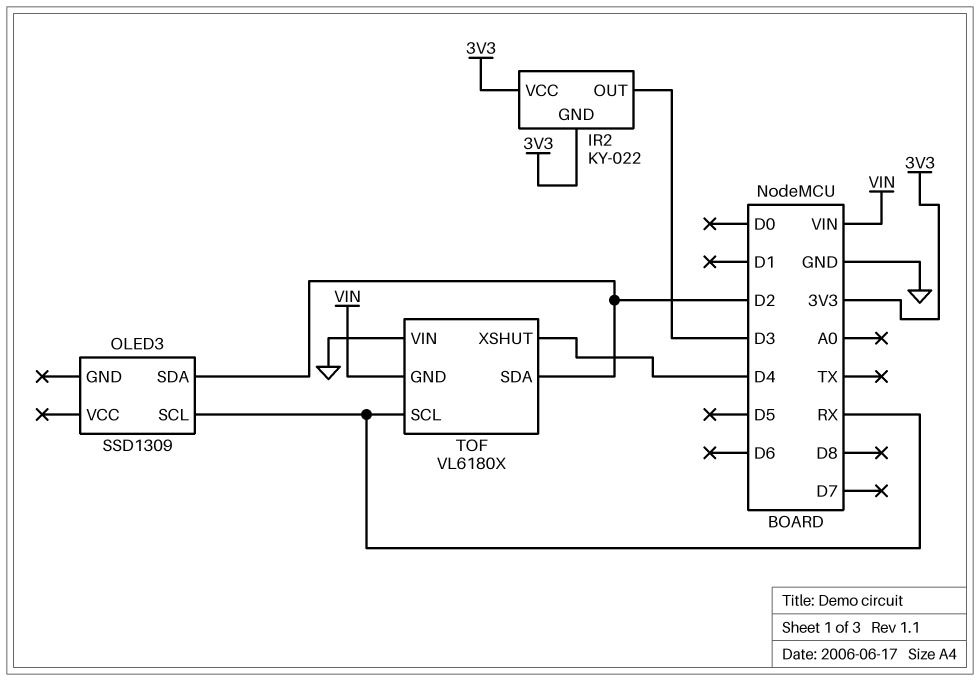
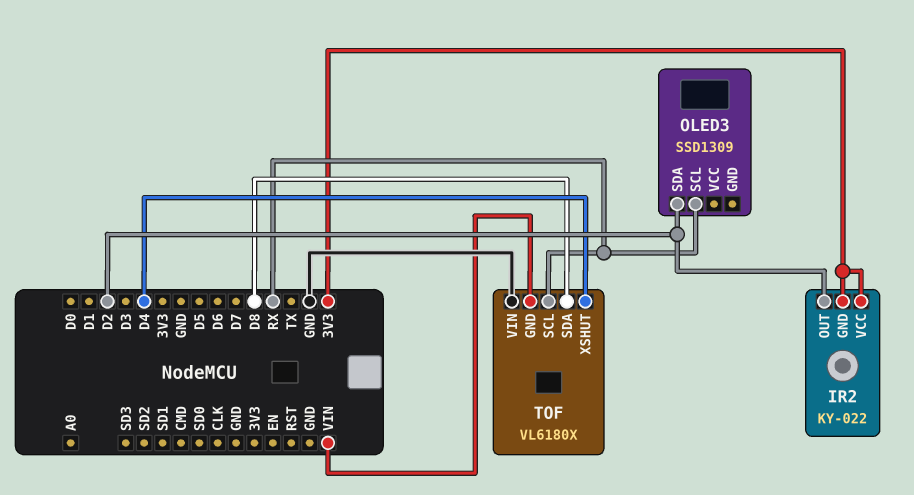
IR2 pin OUT: D3 -> D2
TOF pin SDA: D2 -> D8

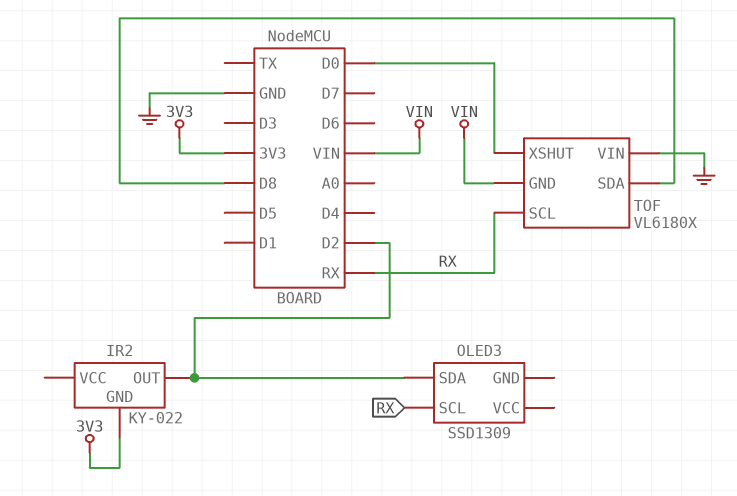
IR2 pin VCC: 3V3 -> none
TOF pin XSHUT: D4 -> D0

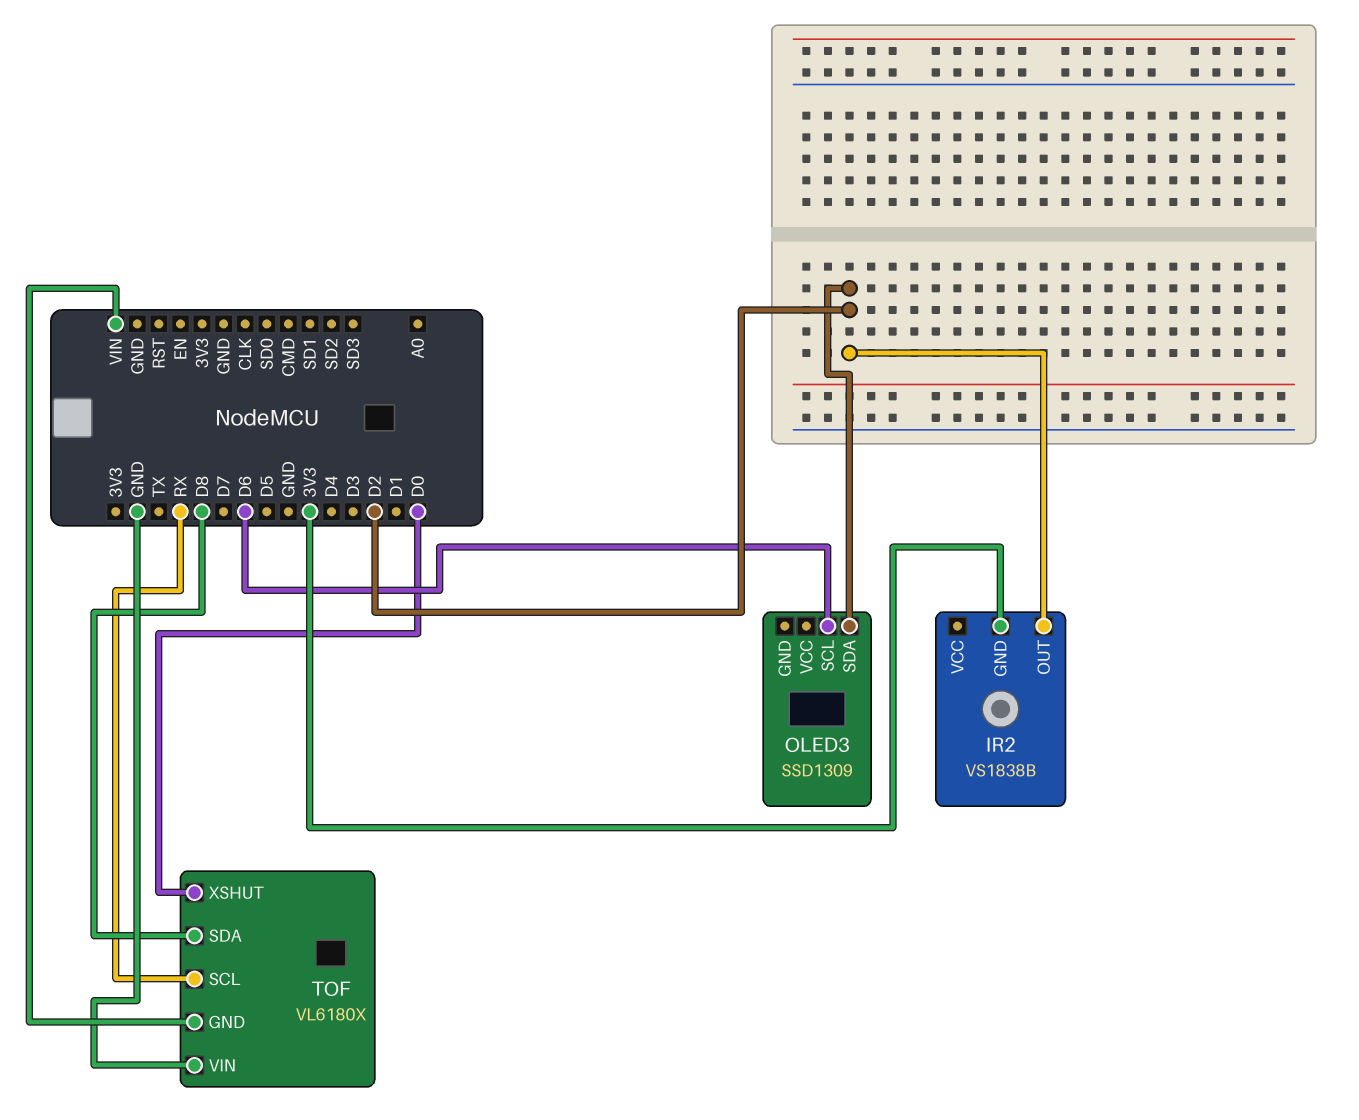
IR2: KY-022 -> VS1838B
OLED3 pin SCL: RX -> D6

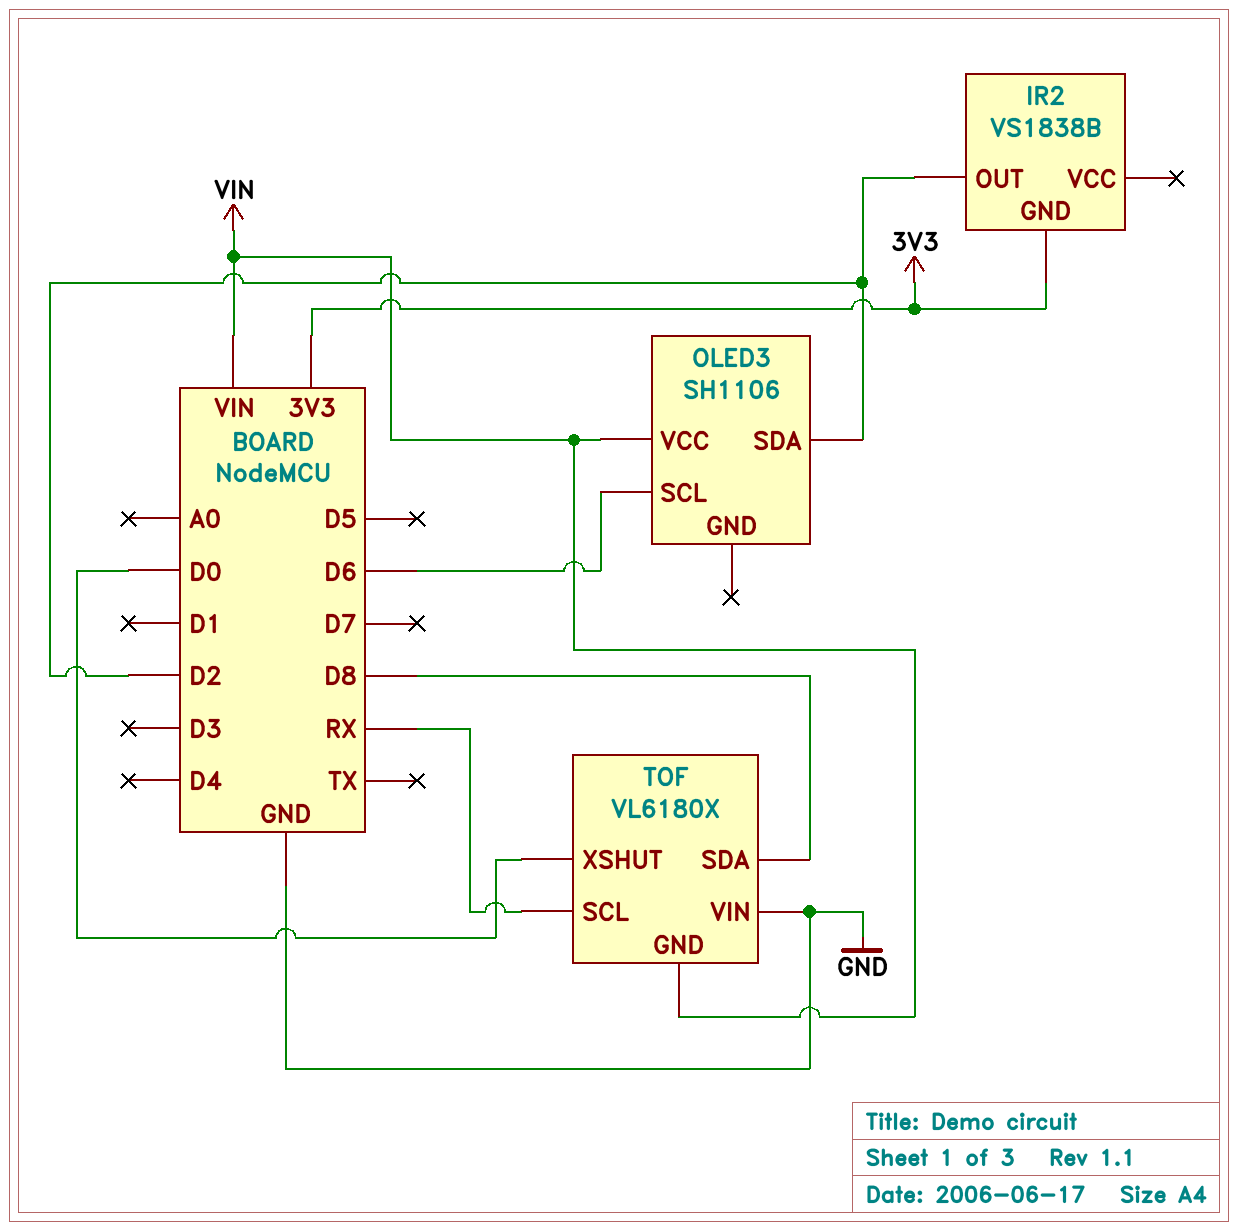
OLED3: SSD1309 -> SH1106
OLED3 pin VCC: none -> VIN

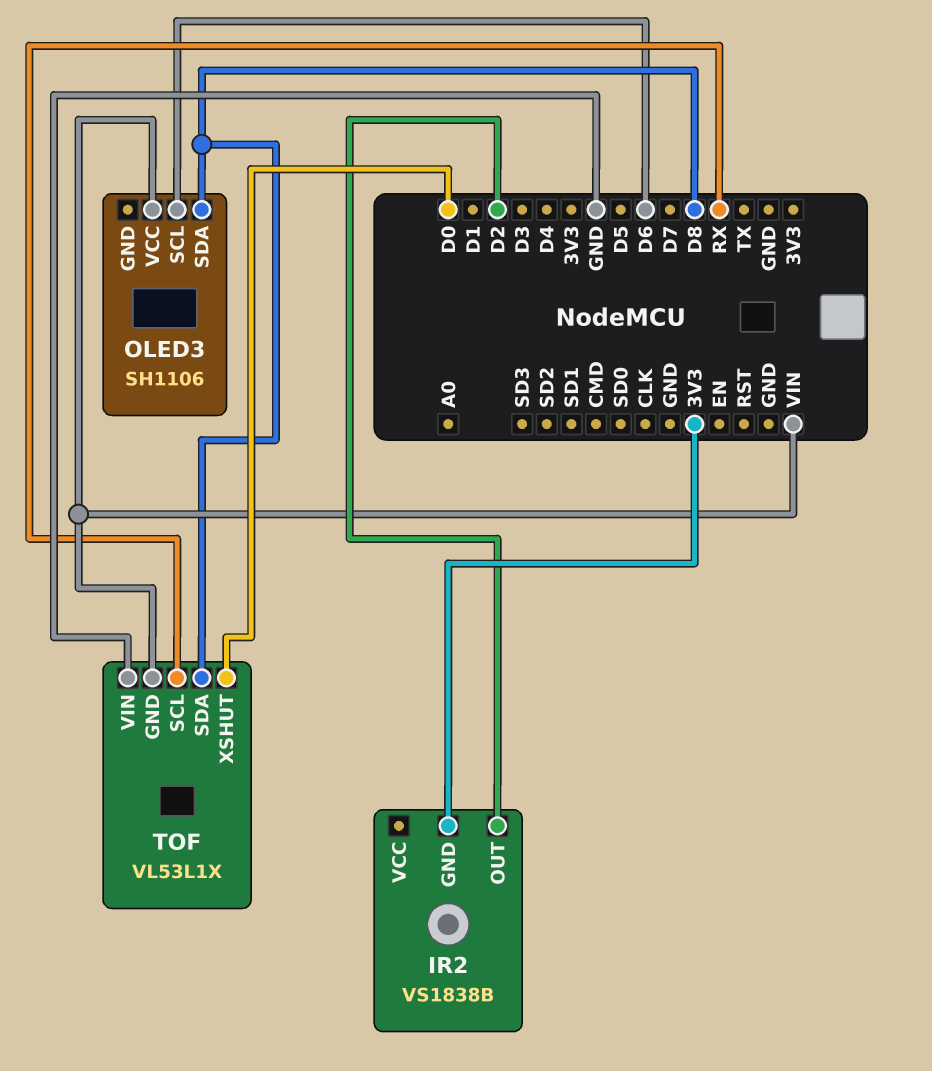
OLED3 pin SDA: D2 -> D8
TOF: VL6180X -> VL53L1X

